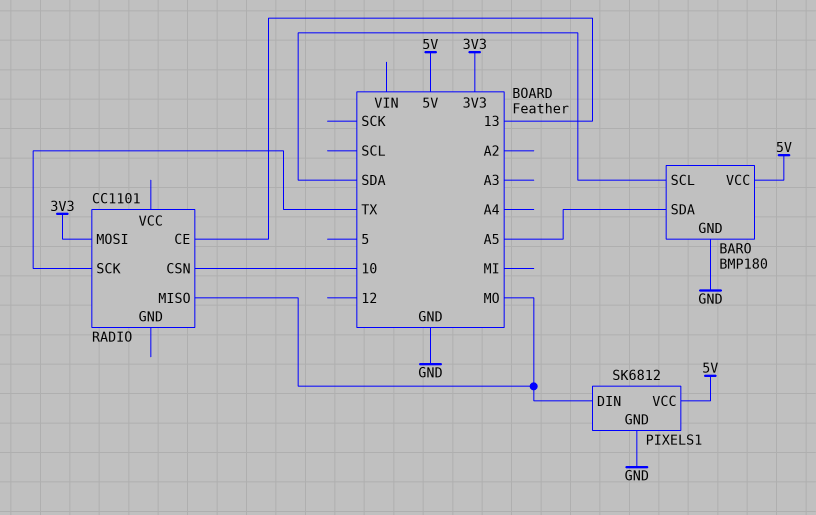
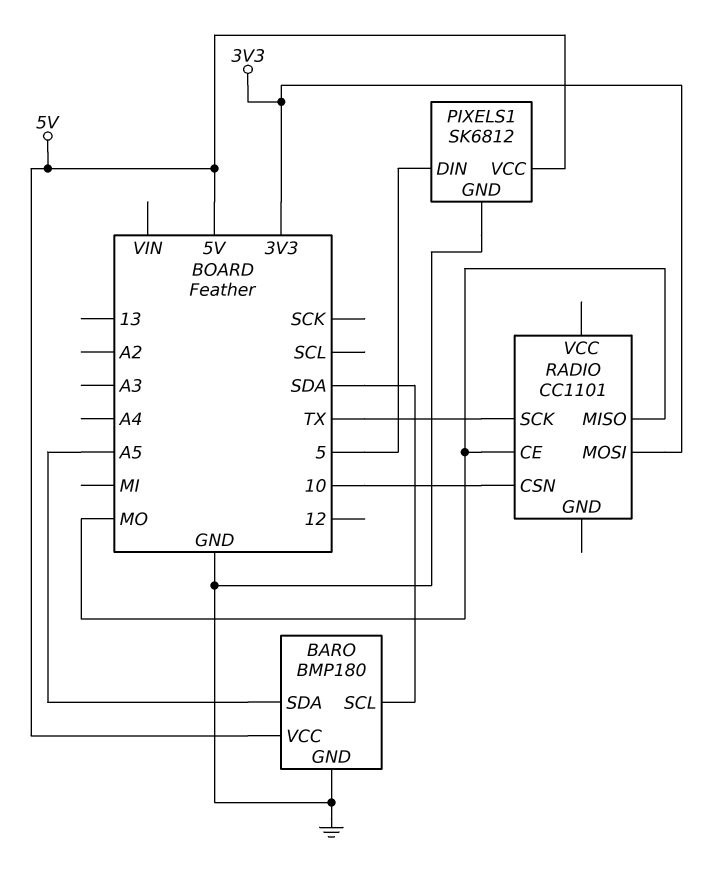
PIXELS1 pin DIN: MO -> 5
RADIO pin CE: 13 -> MO

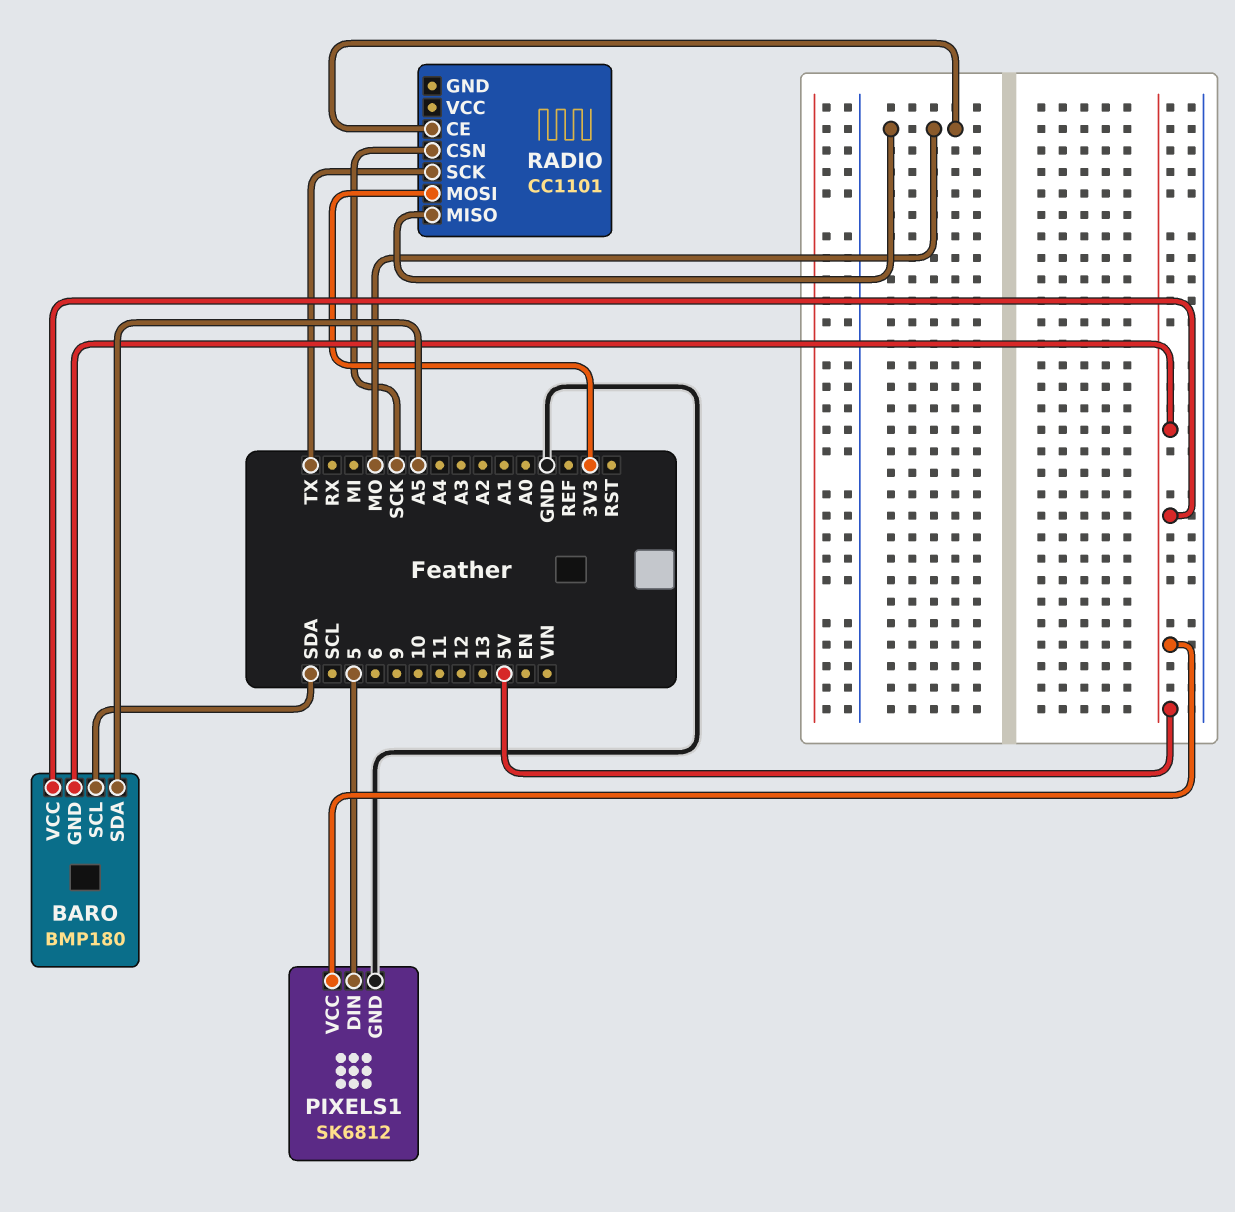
BARO pin GND: GND -> 5V
RADIO pin CSN: 10 -> SCK

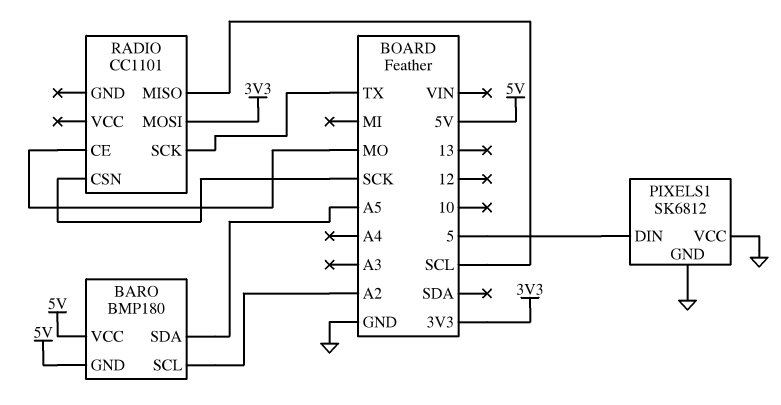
BARO pin SCL: SDA -> A2
PIXELS1 pin VCC: 5V -> GND
RADIO pin MISO: MO -> SCL

